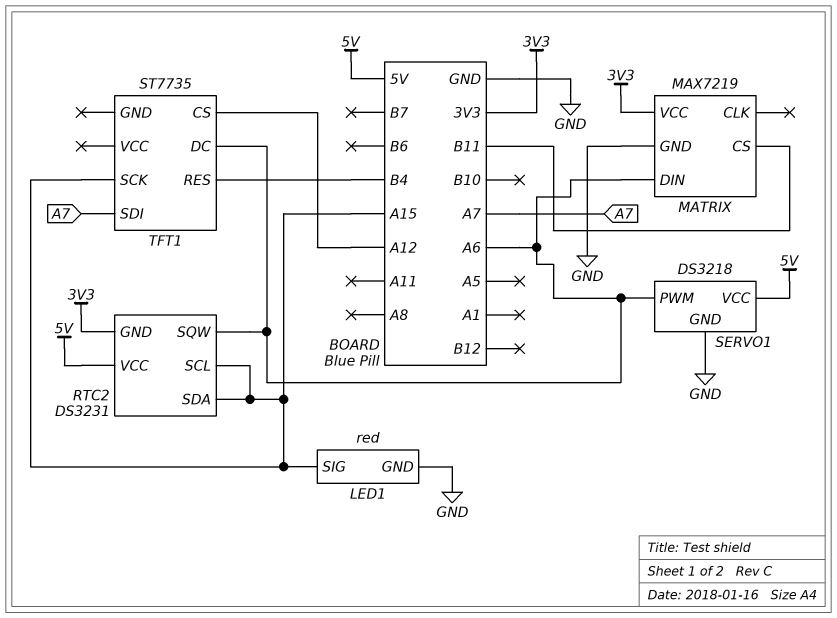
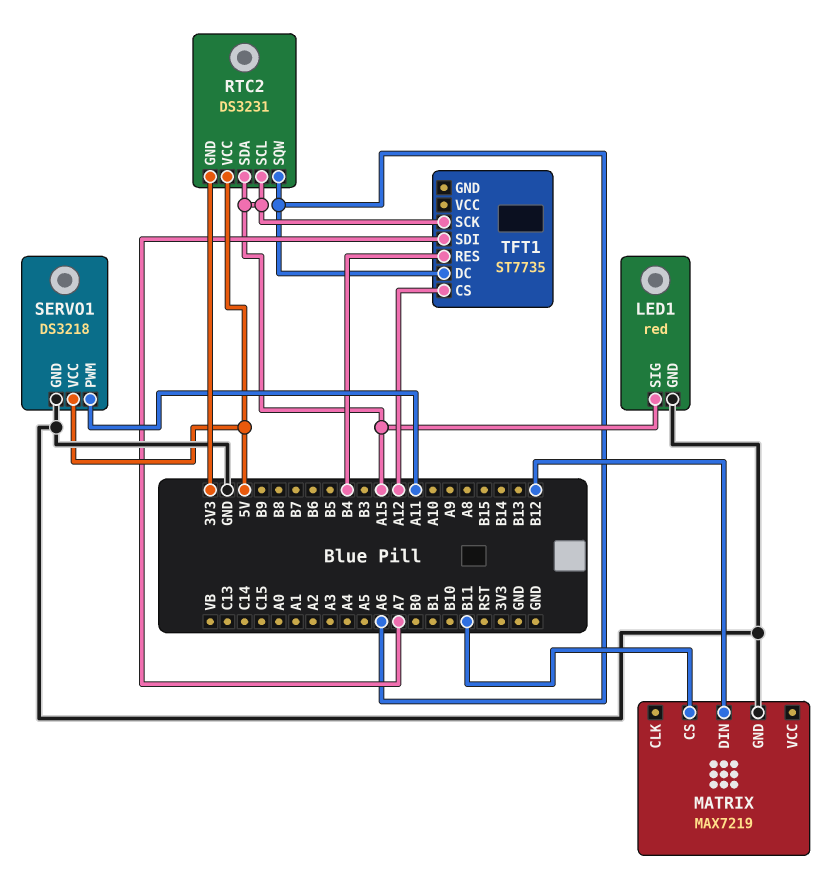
MATRIX pin DIN: A6 -> B12
MATRIX pin VCC: 3V3 -> none
SERVO1 pin PWM: A6 -> A11

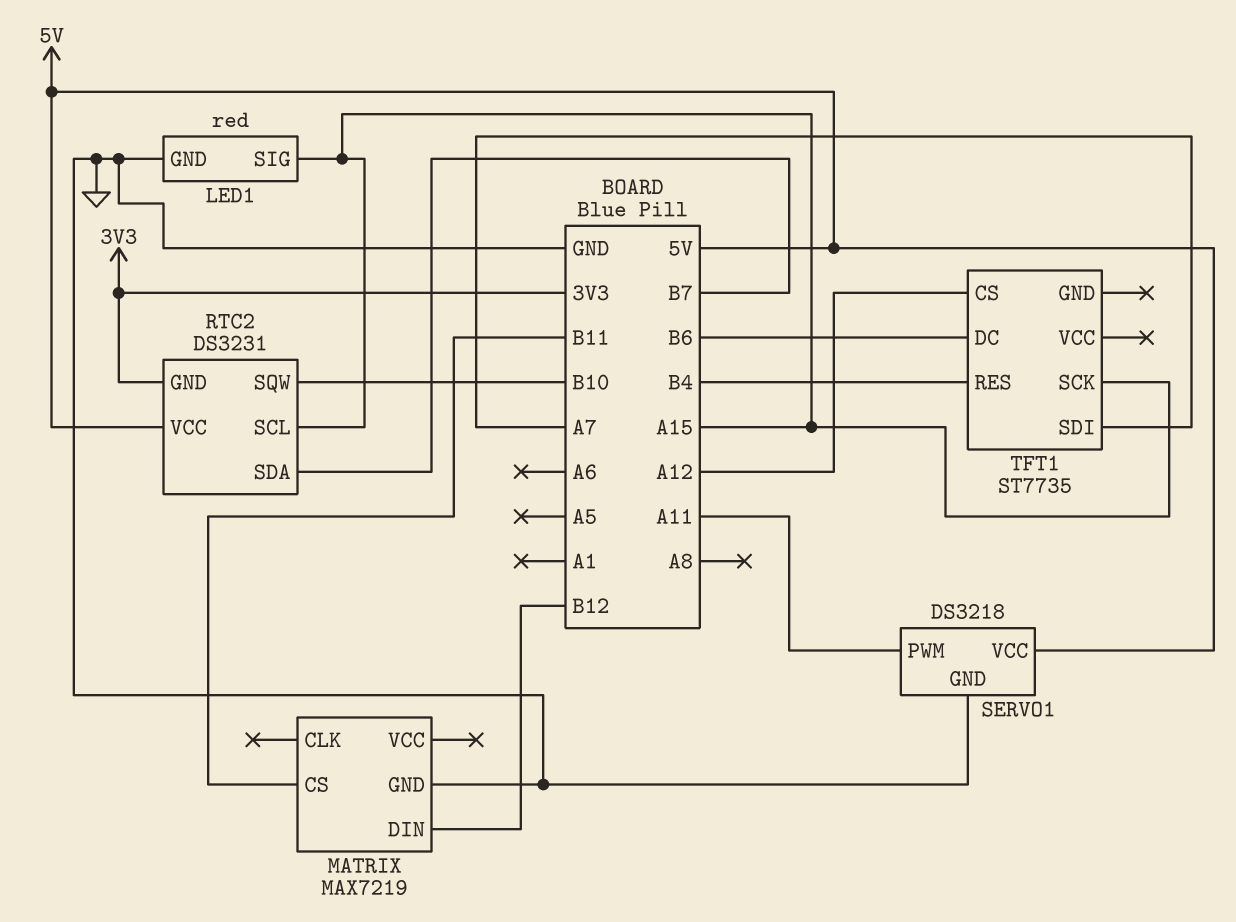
RTC2 pin SDA: A15 -> B7
RTC2 pin SQW: A6 -> B10
TFT1 pin DC: A6 -> B6

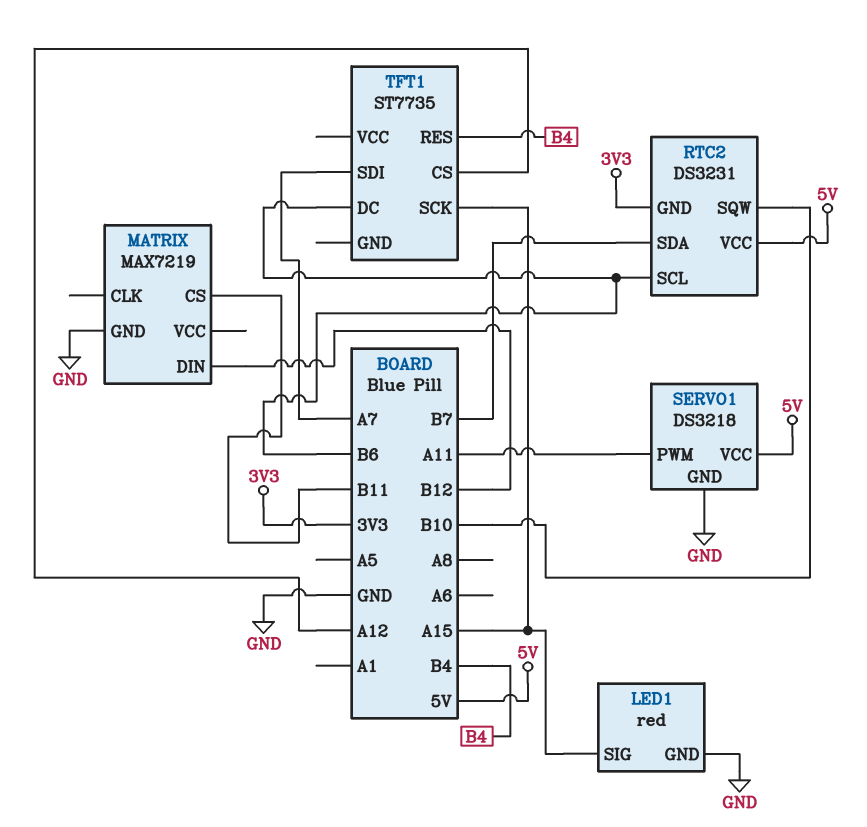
RTC2 pin SCL: A15 -> B6

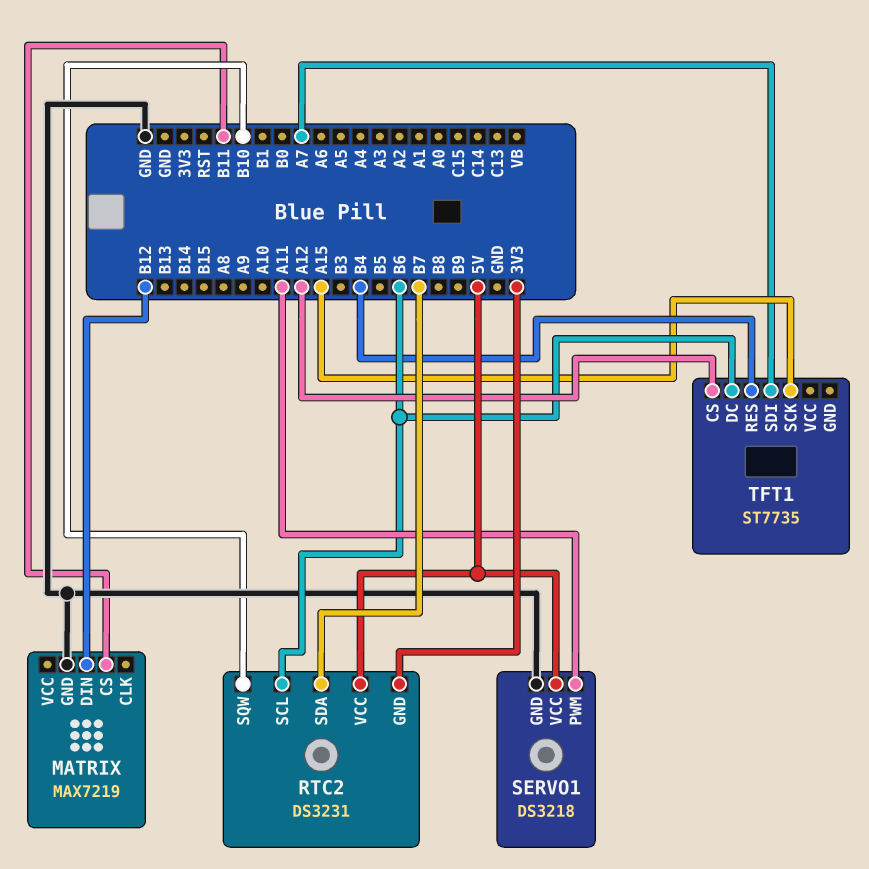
LED1: red -> none
LED1 pin GND: GND -> none
LED1 pin SIG: A15 -> none

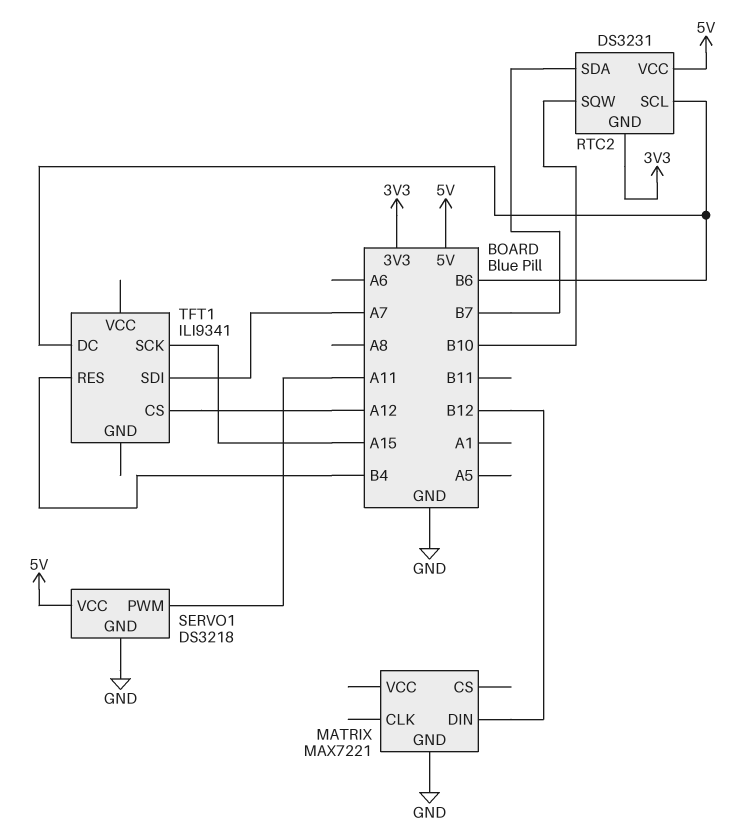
MATRIX: MAX7219 -> MAX7221
MATRIX pin CS: B11 -> none
TFT1: ST7735 -> ILI9341

